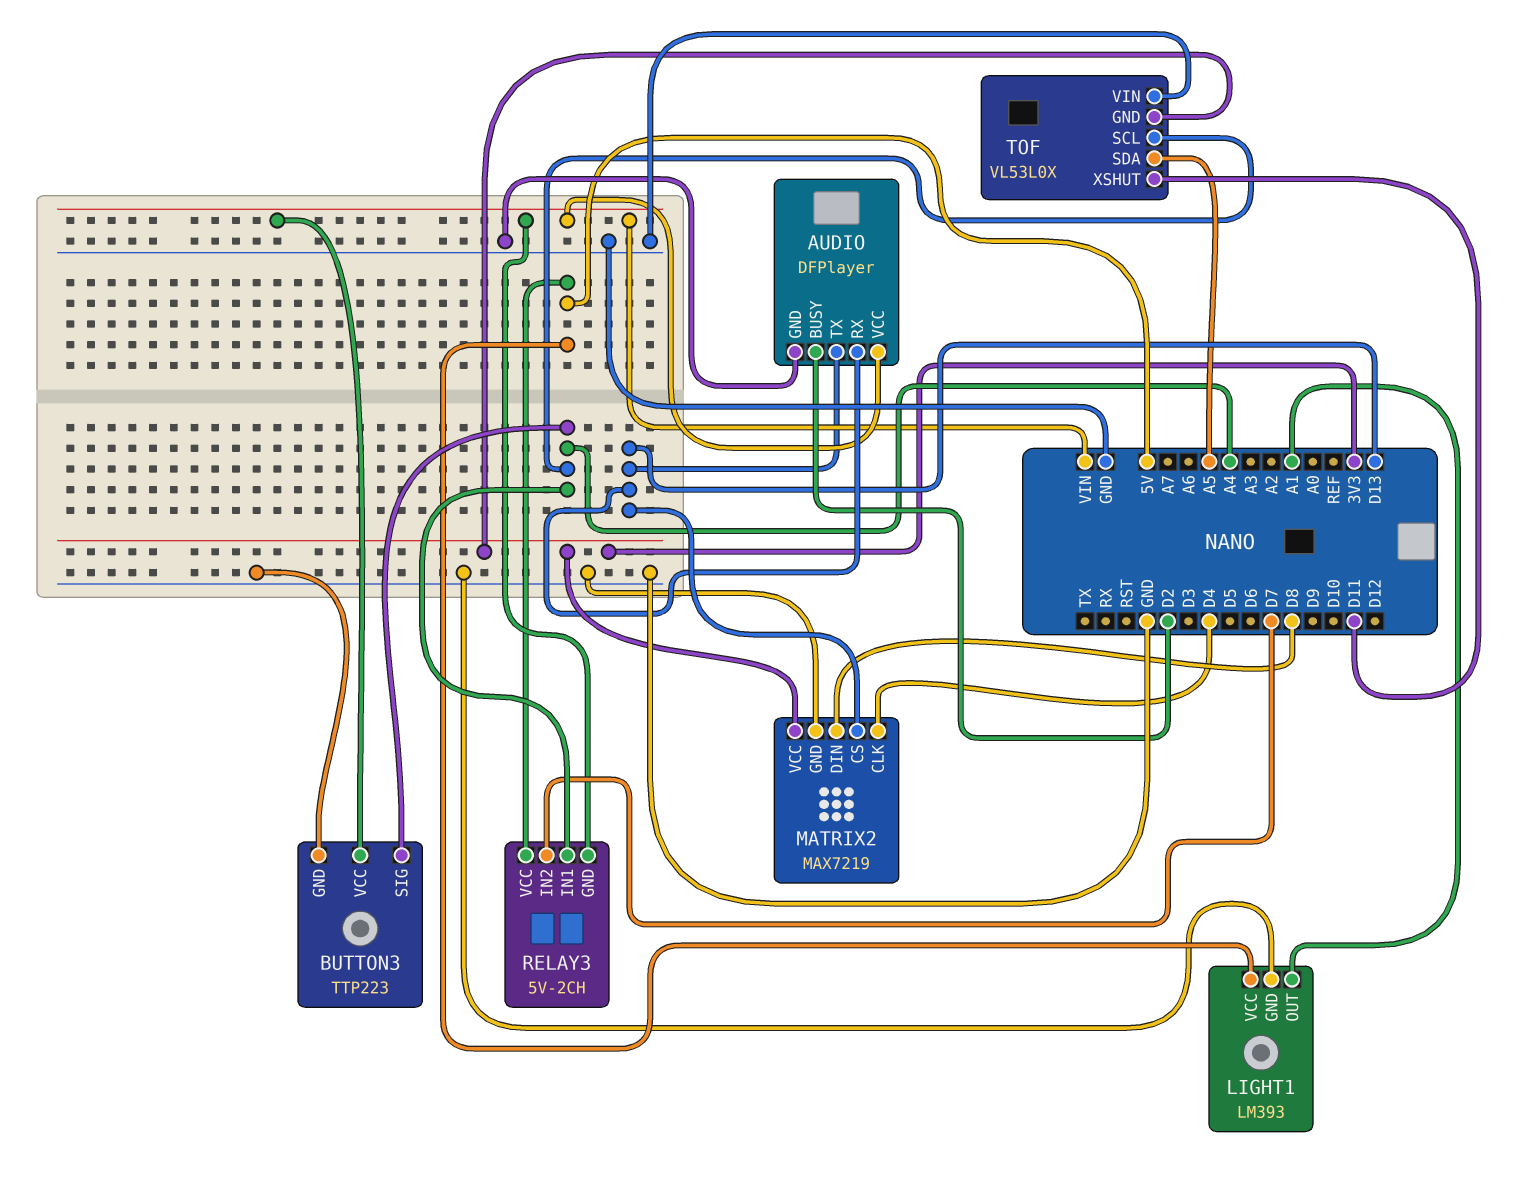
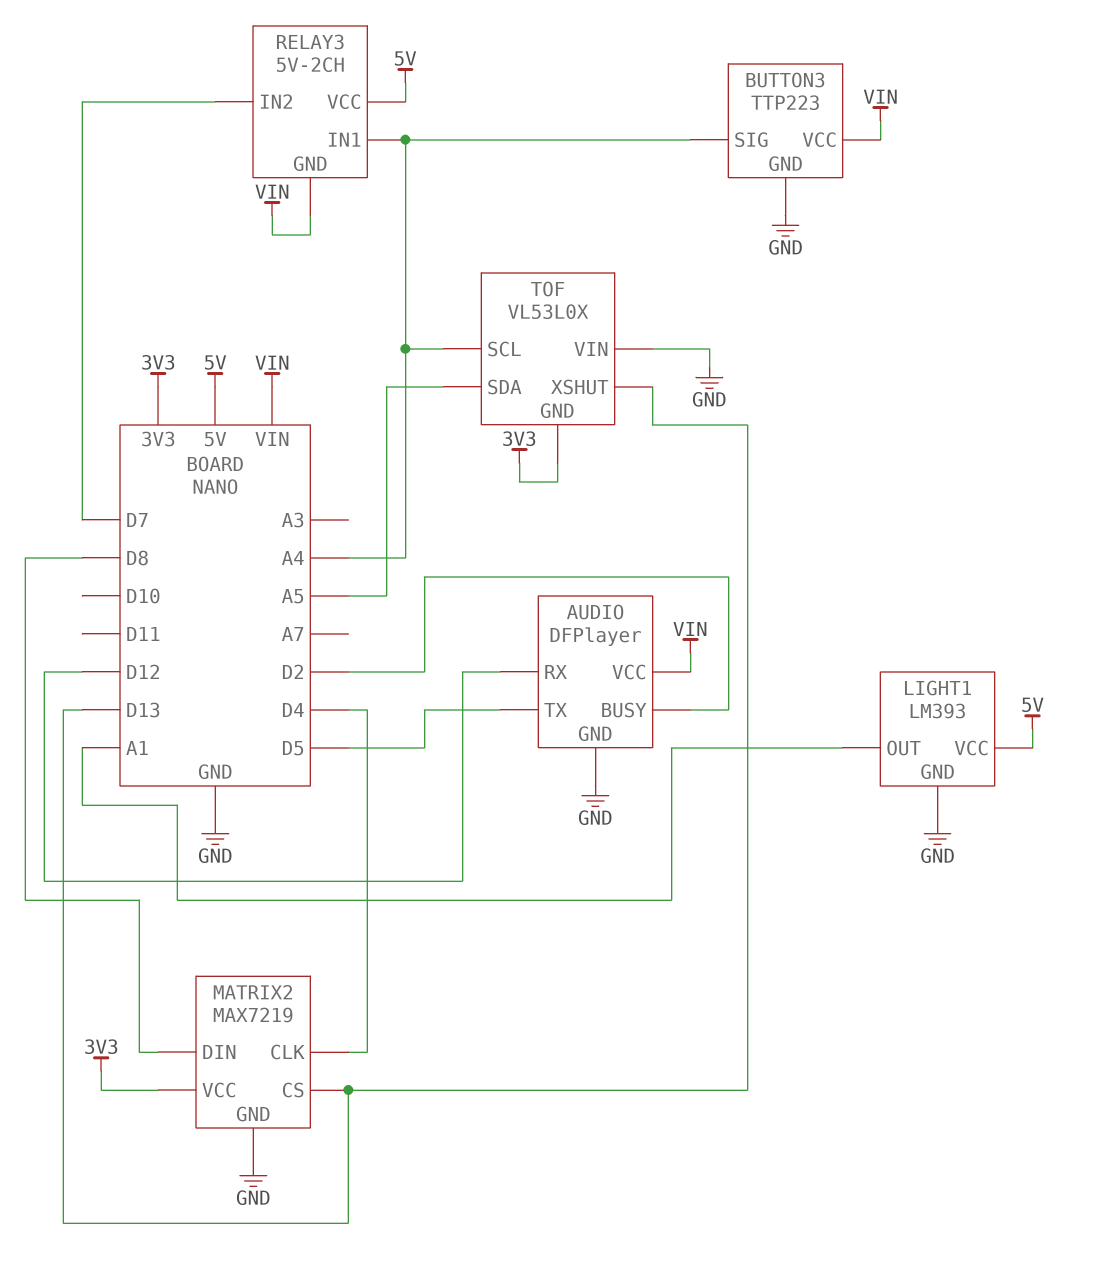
AUDIO pin RX: D13 -> D12
AUDIO pin TX: D13 -> D5
TOF pin XSHUT: D11 -> D13

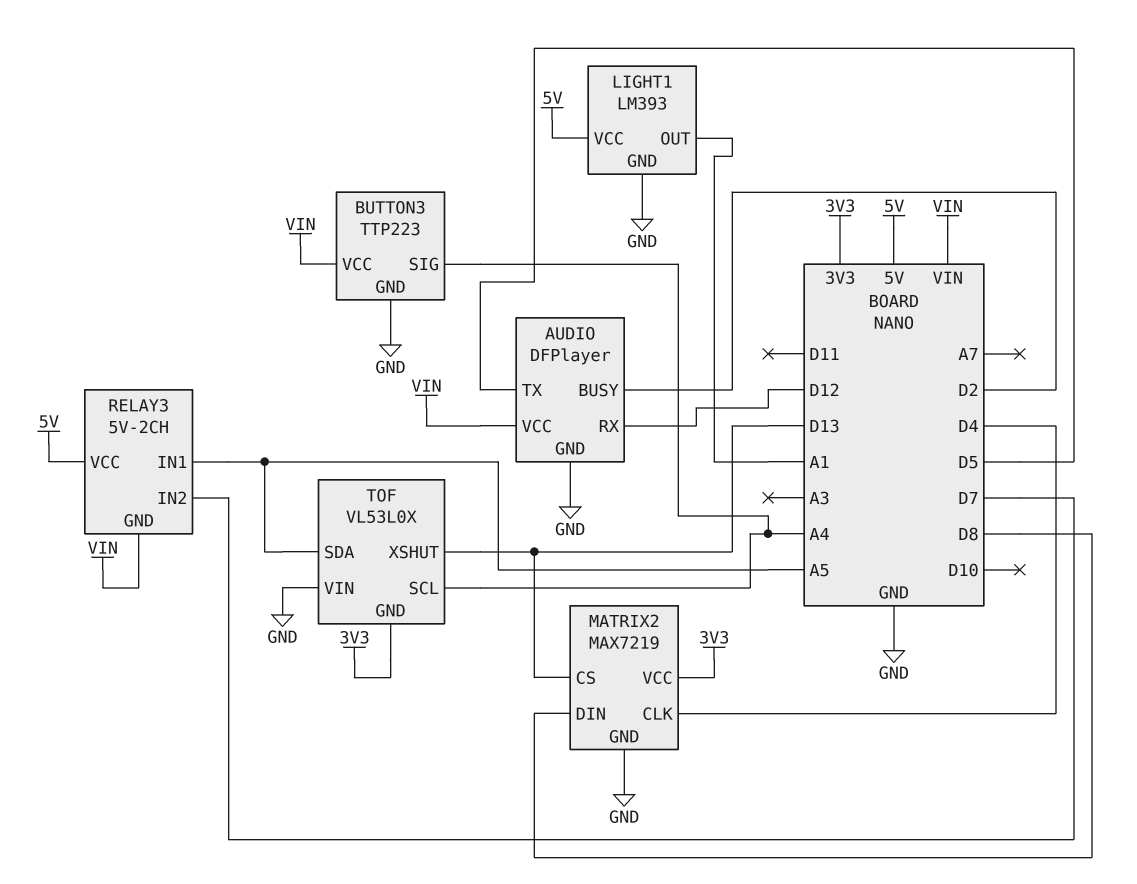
RELAY3 pin IN1: A4 -> A5

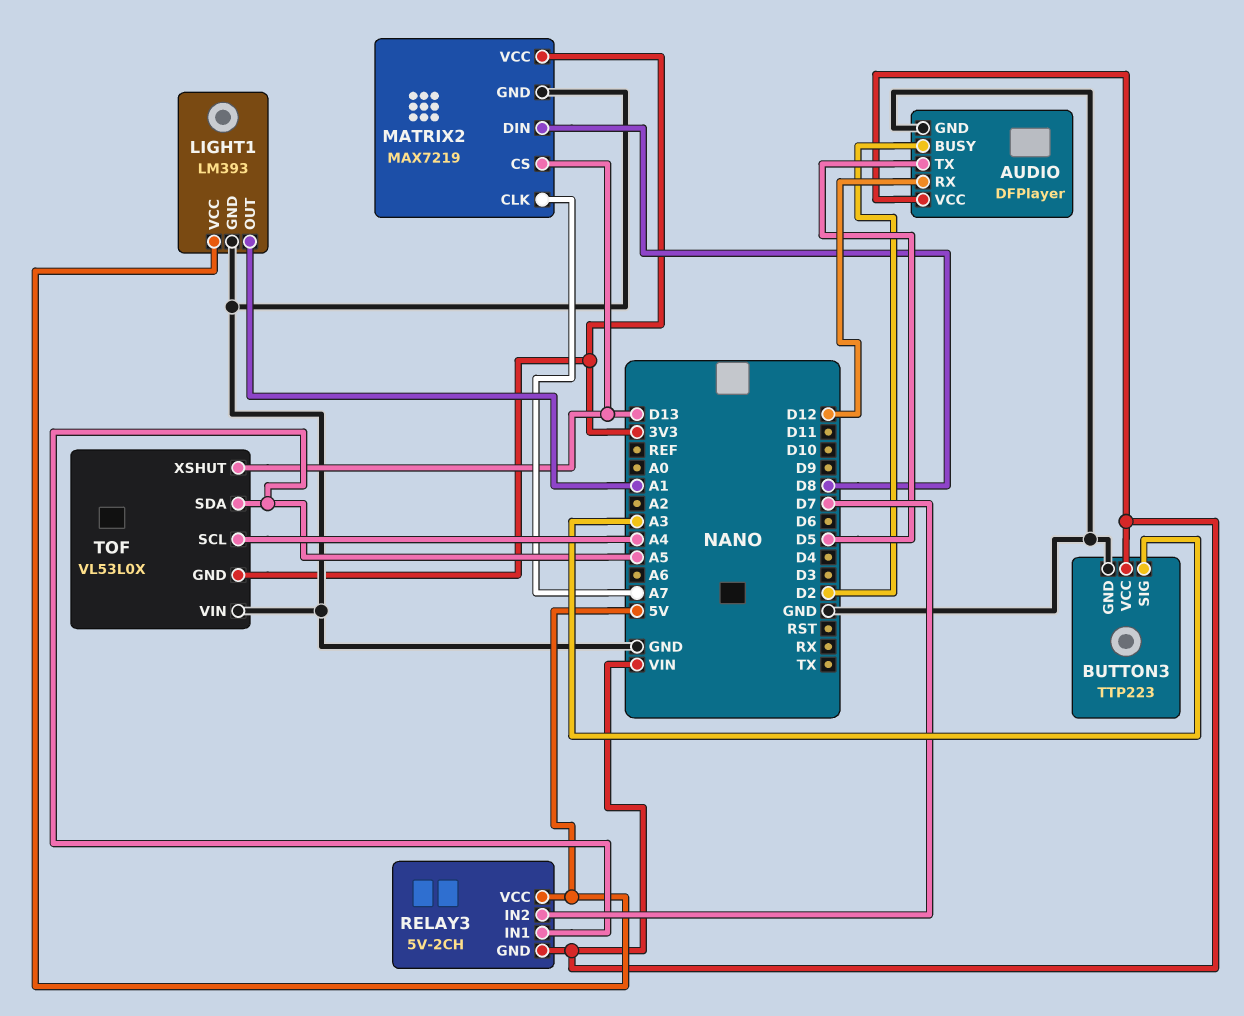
BUTTON3 pin SIG: A4 -> A3
MATRIX2 pin CLK: D4 -> A7

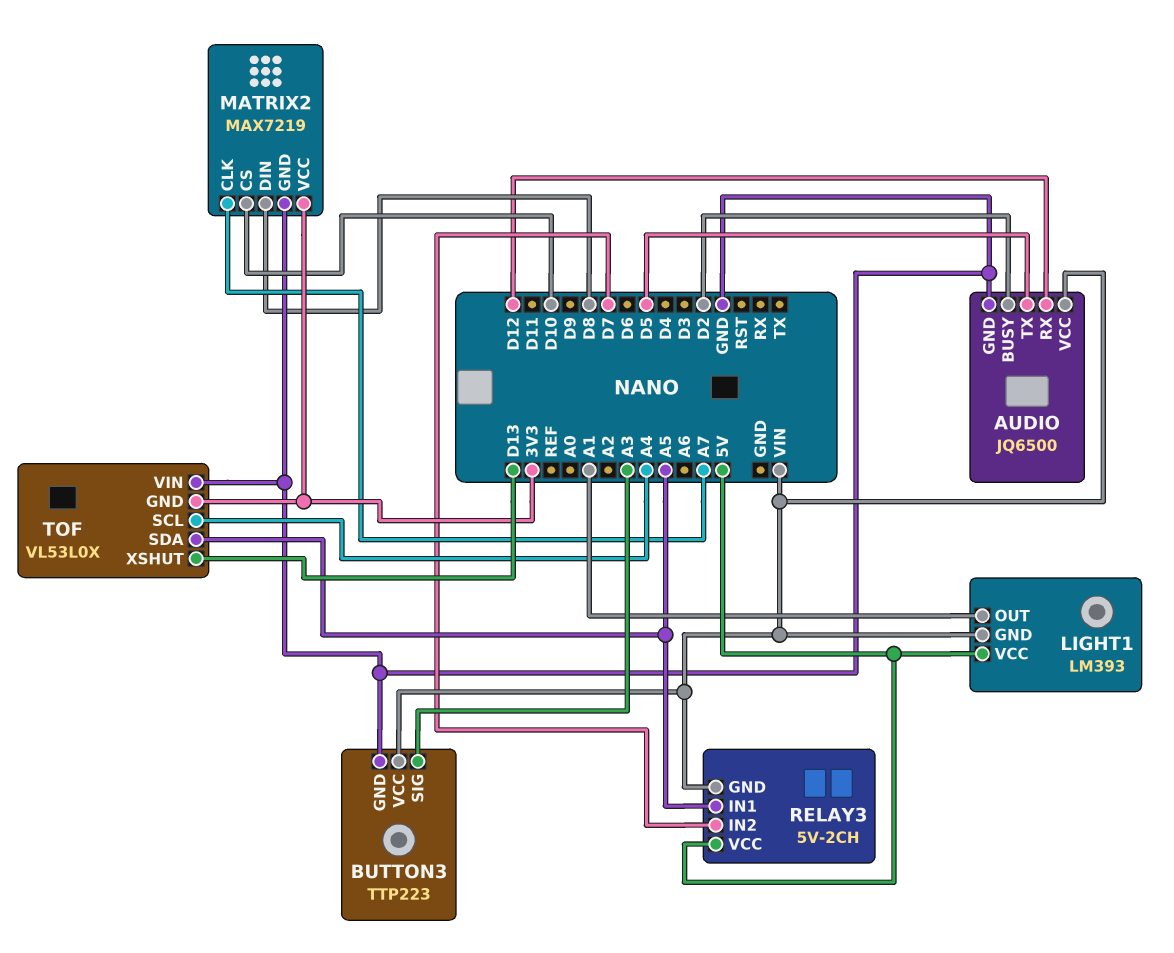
AUDIO: DFPlayer -> JQ6500
LIGHT1 pin GND: GND -> VIN
MATRIX2 pin CS: D13 -> D10

